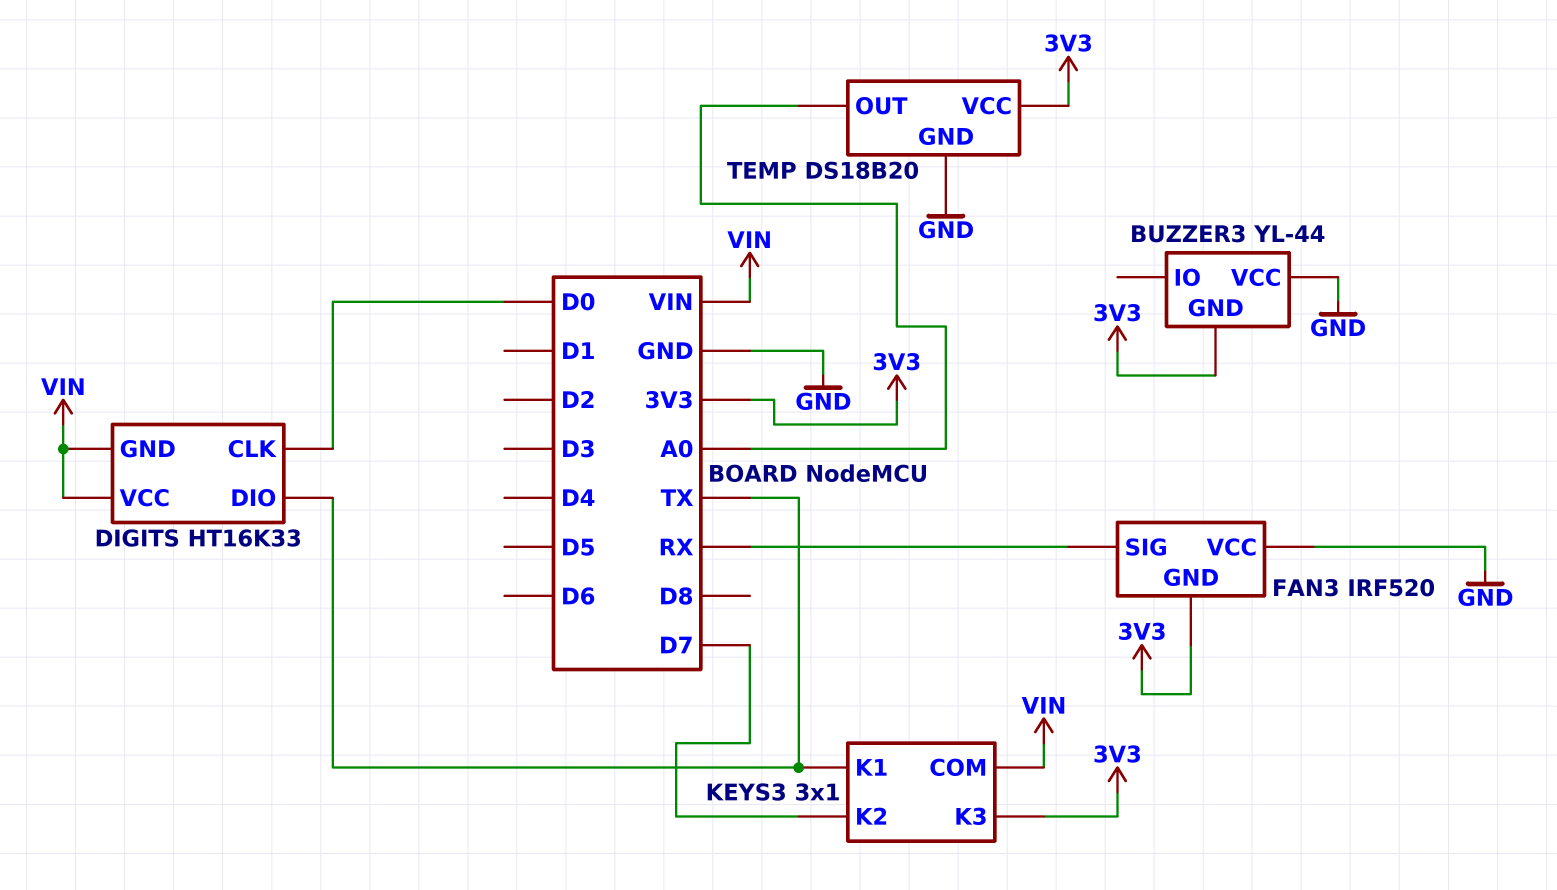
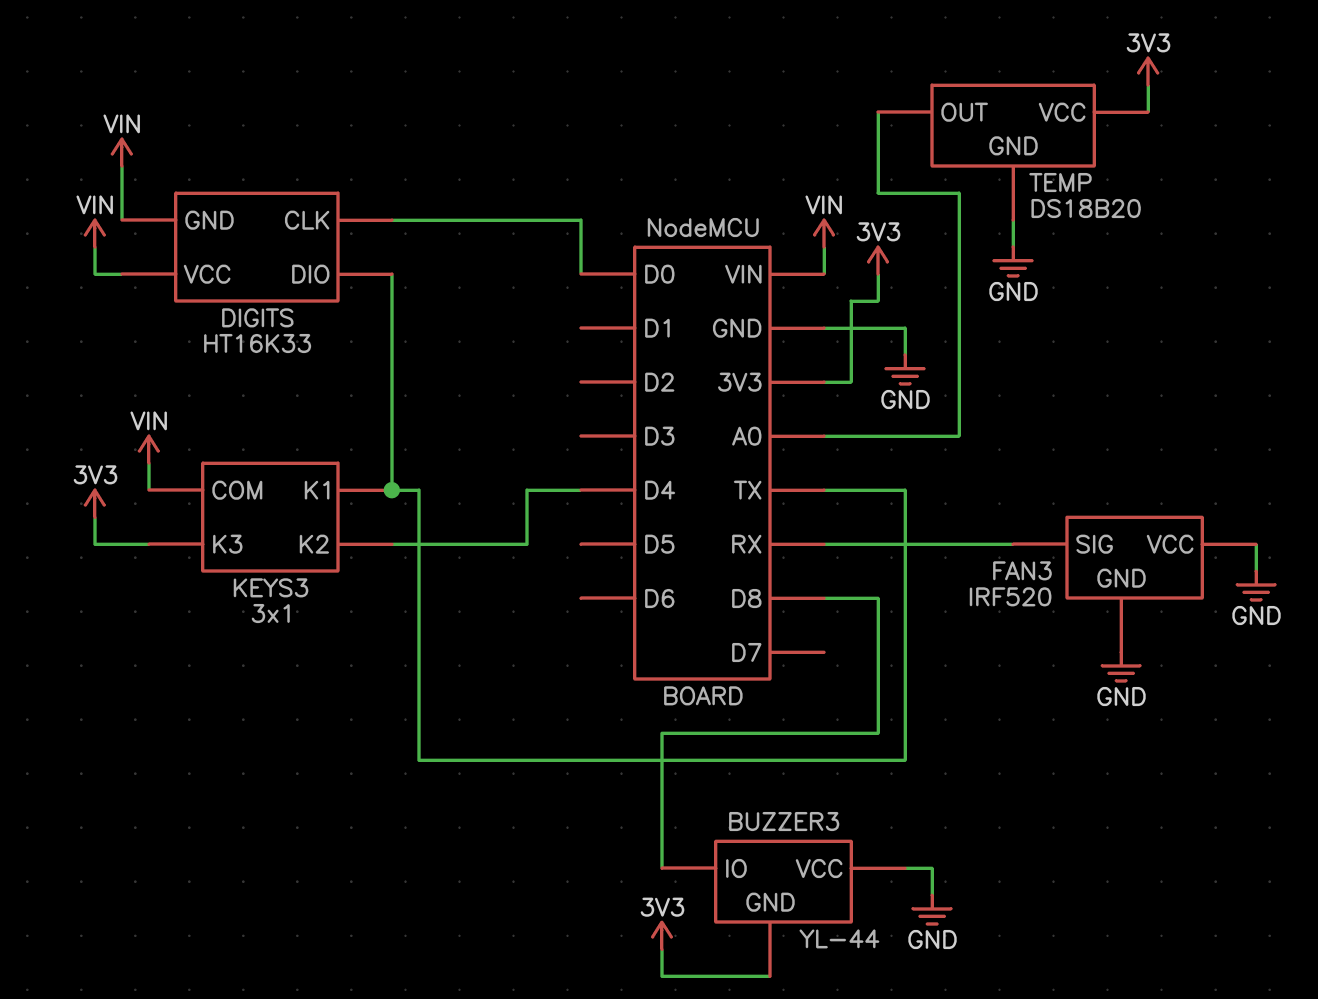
BUZZER3 pin IO: none -> D8
FAN3 pin GND: 3V3 -> GND
KEYS3 pin K2: D7 -> D4

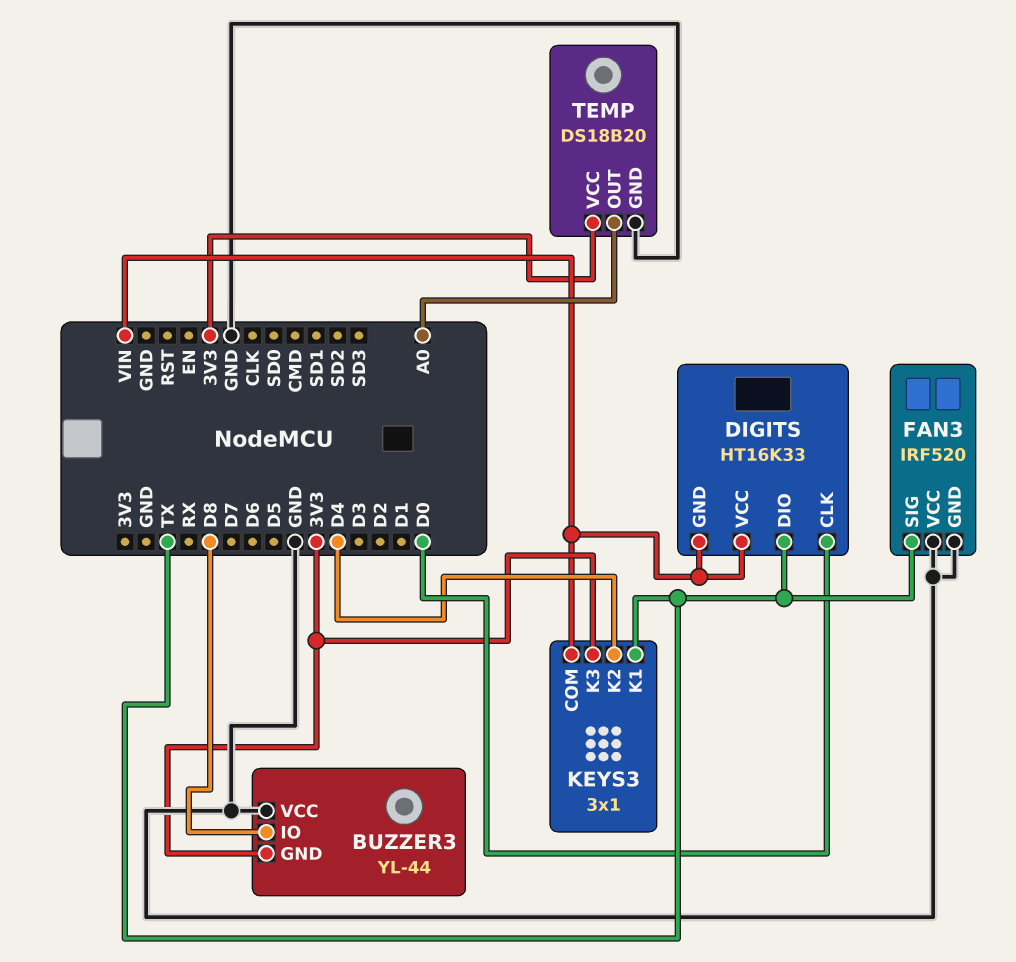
FAN3 pin SIG: RX -> TX

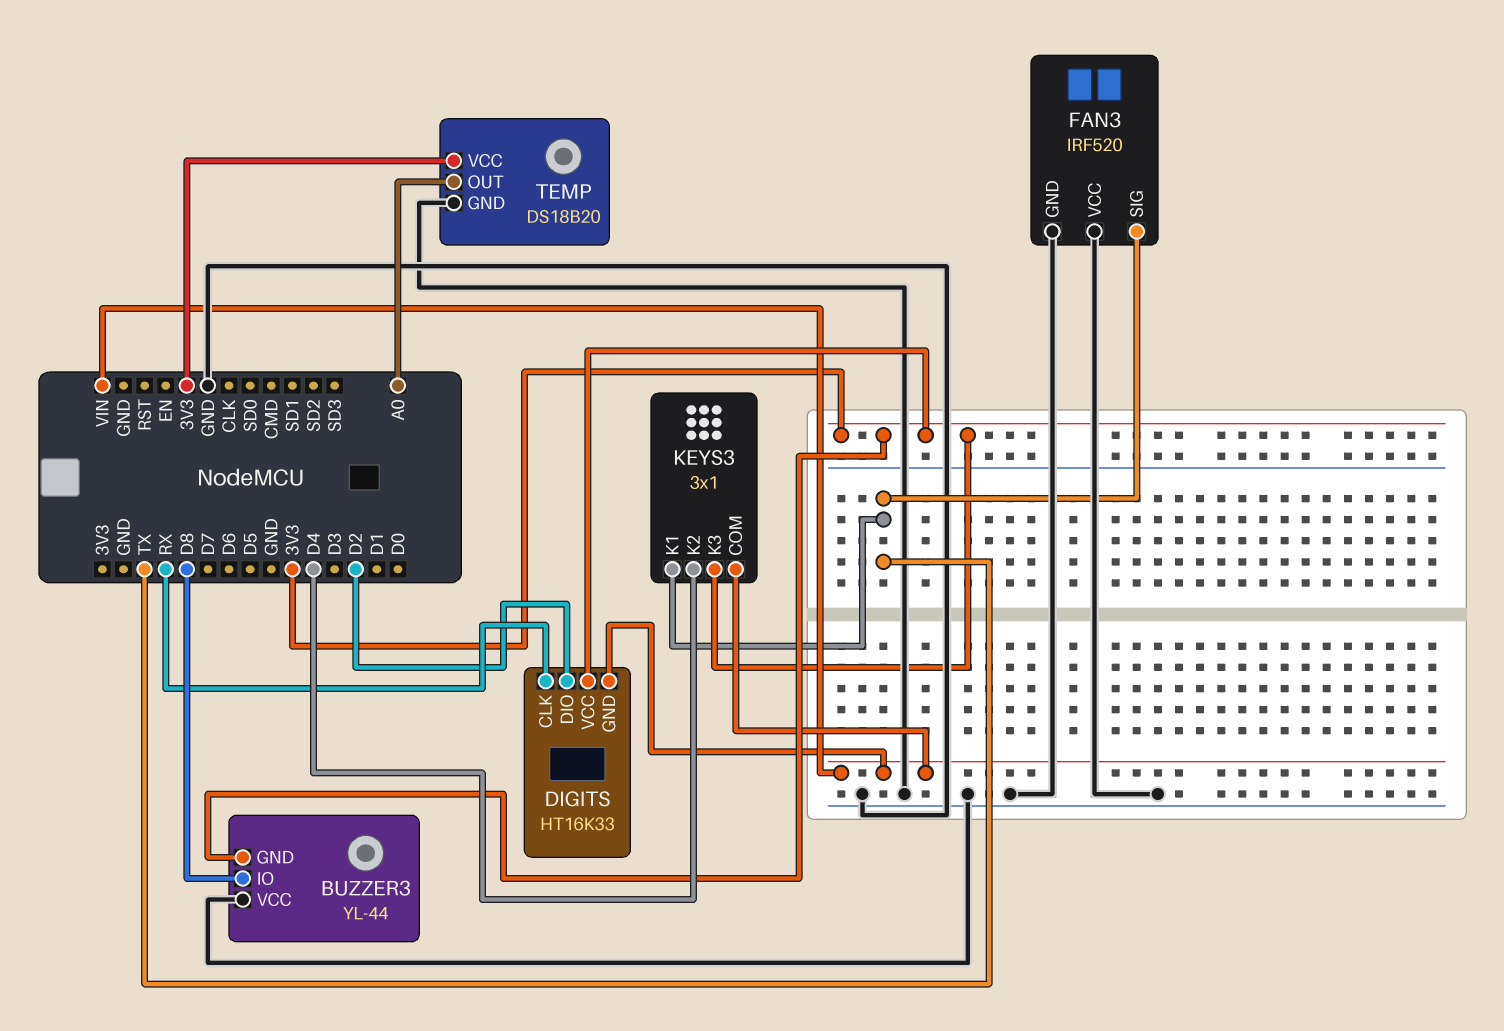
DIGITS pin CLK: D0 -> RX
DIGITS pin DIO: TX -> D2
DIGITS pin VCC: VIN -> 3V3

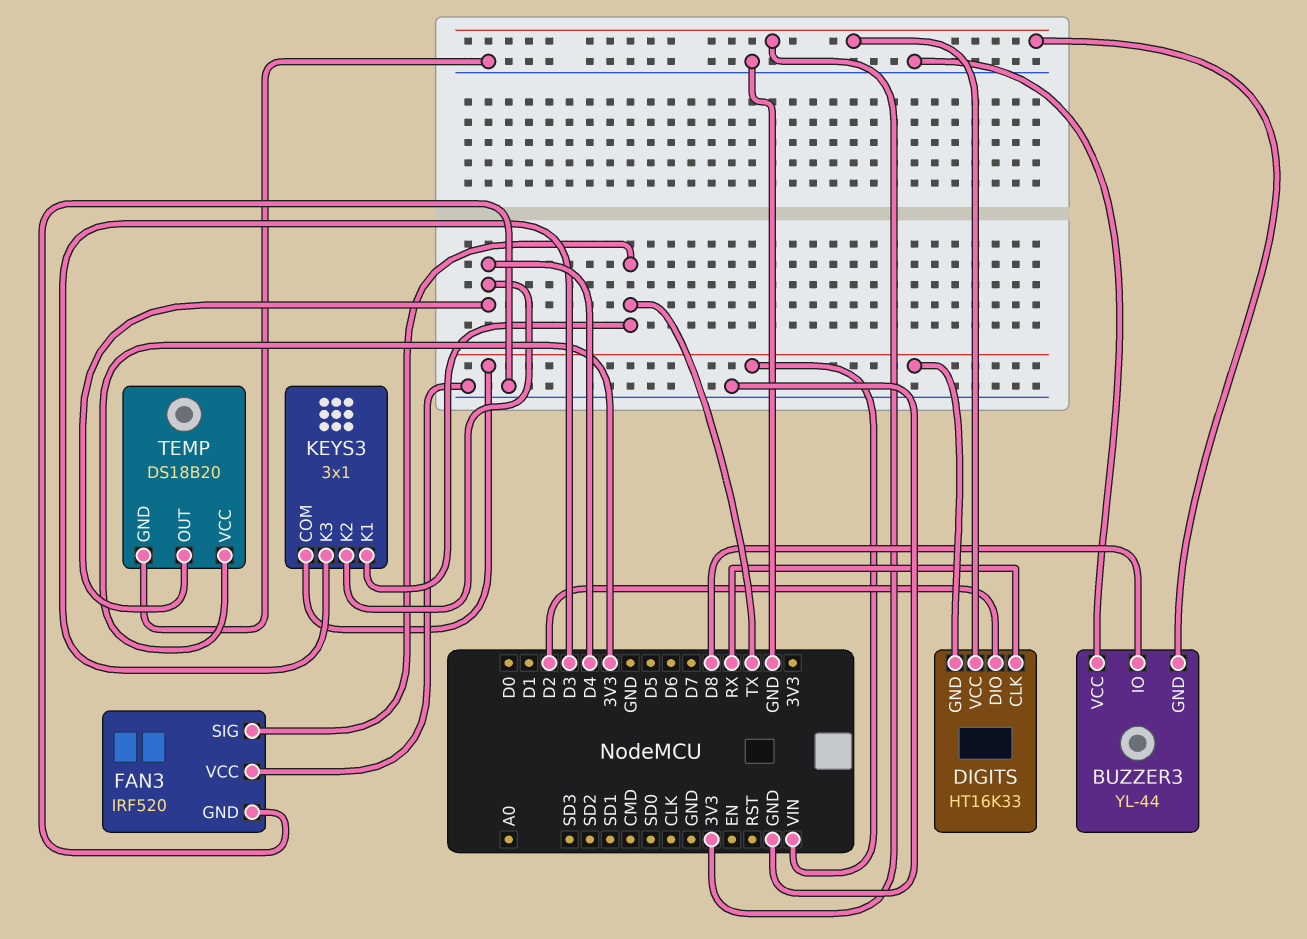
KEYS3 pin K3: 3V3 -> D3
TEMP pin OUT: A0 -> D4

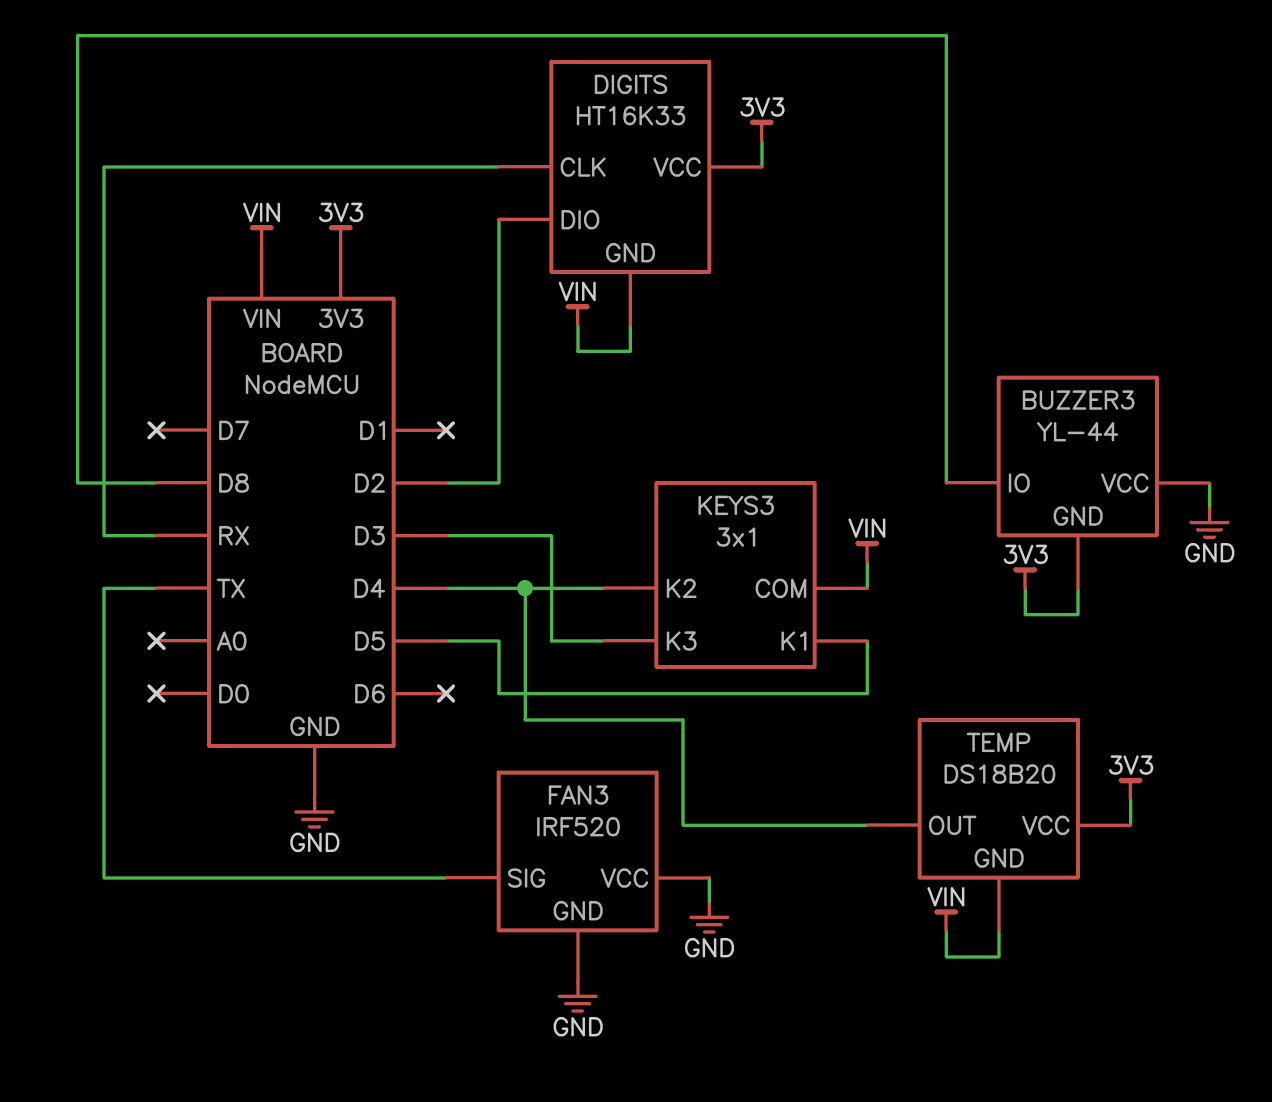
KEYS3 pin K1: TX -> D5
TEMP pin GND: GND -> VIN

